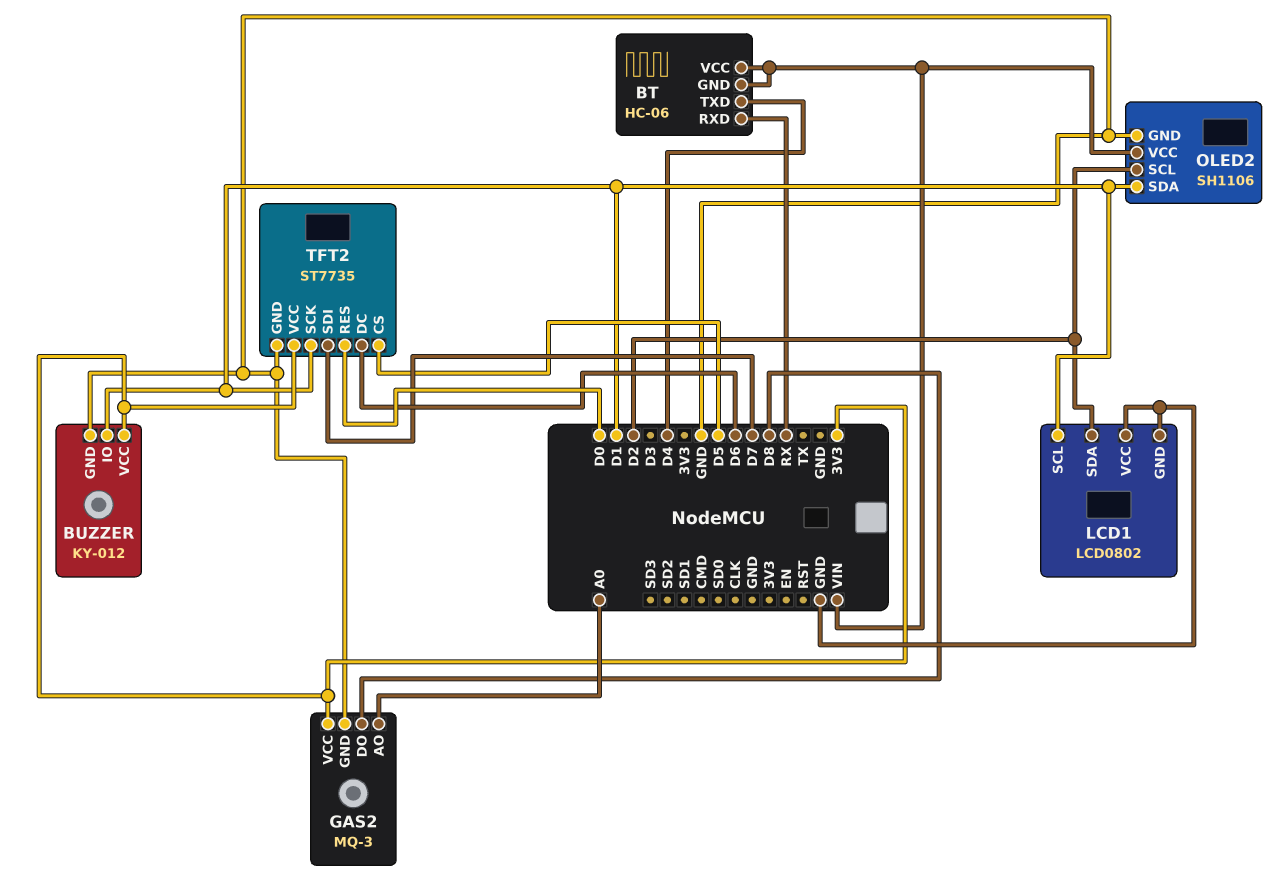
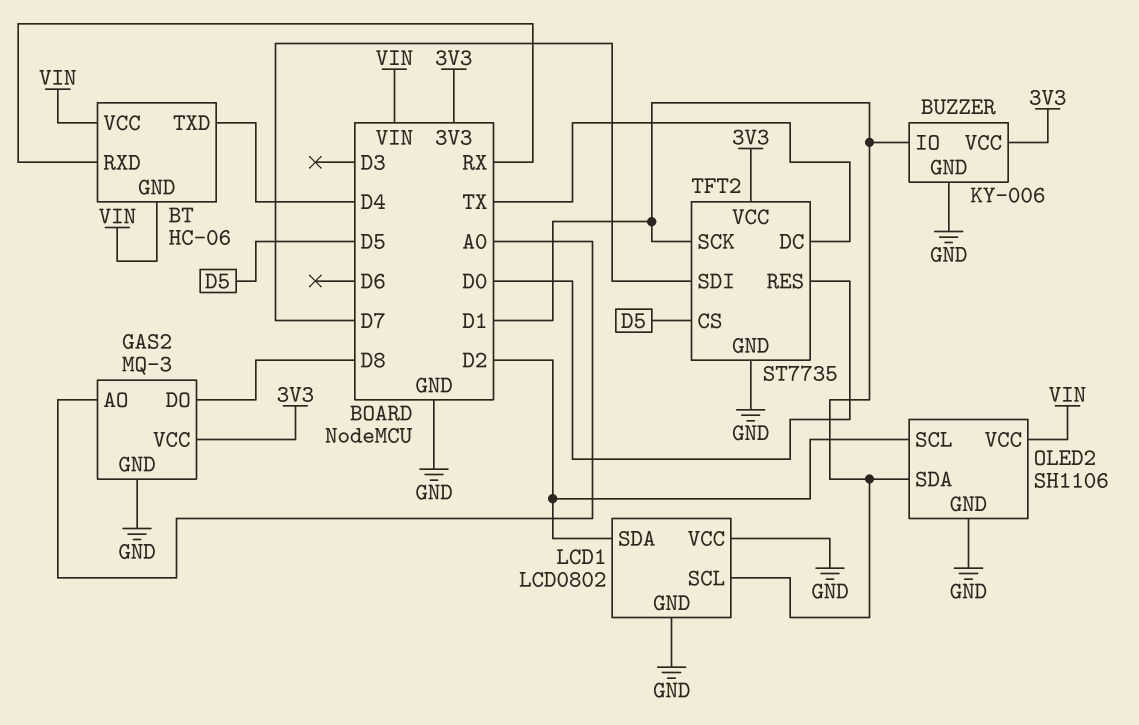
BUZZER: KY-012 -> KY-006
TFT2 pin DC: D6 -> TX

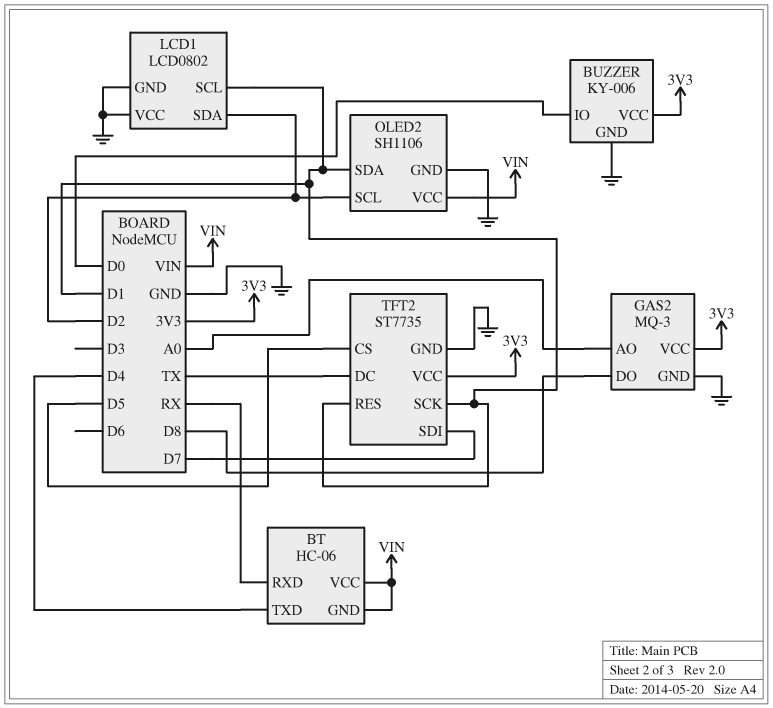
BUZZER pin IO: D1 -> D0
TFT2 pin RES: D0 -> D1

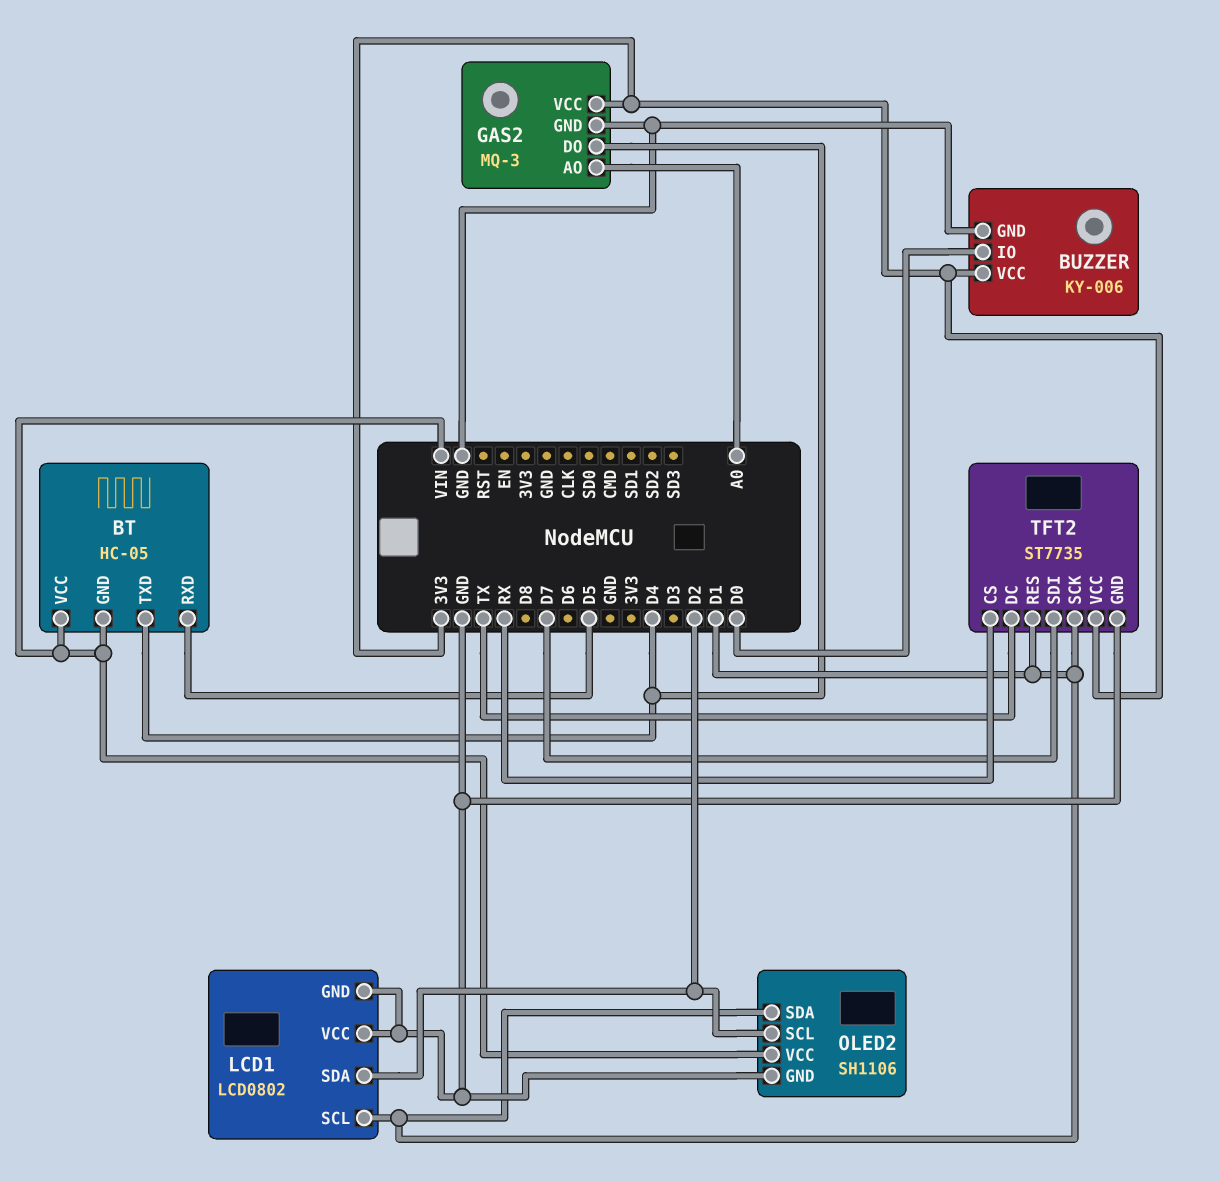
BT: HC-06 -> HC-05
BT pin RXD: RX -> D5
GAS2 pin DO: D8 -> D4
TFT2 pin CS: D5 -> RX

